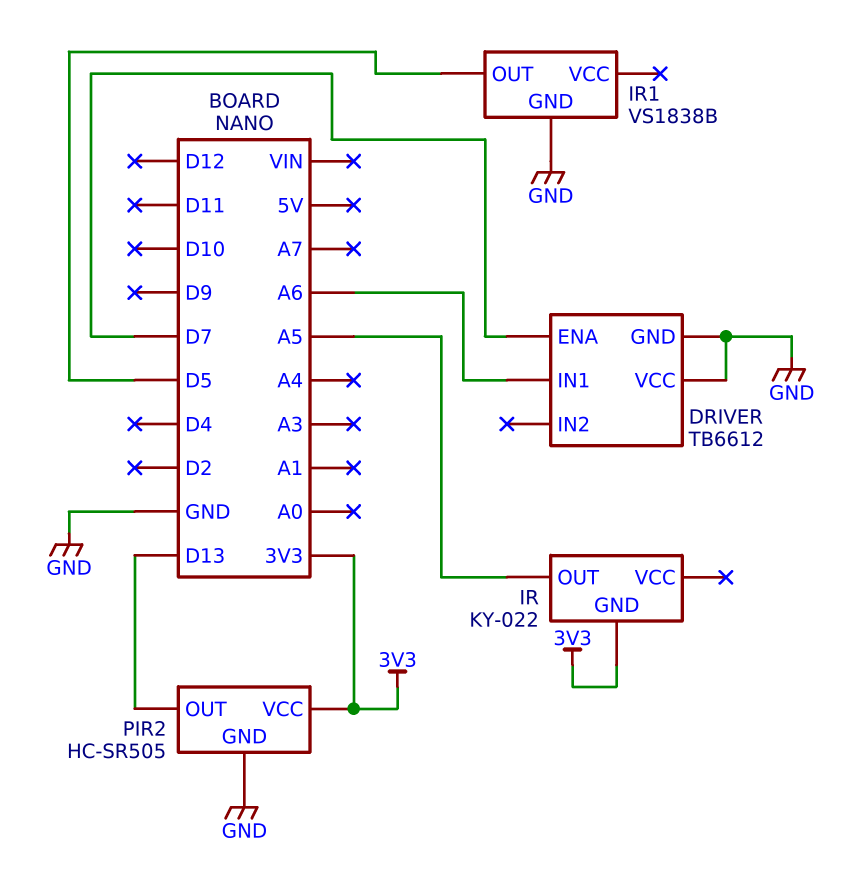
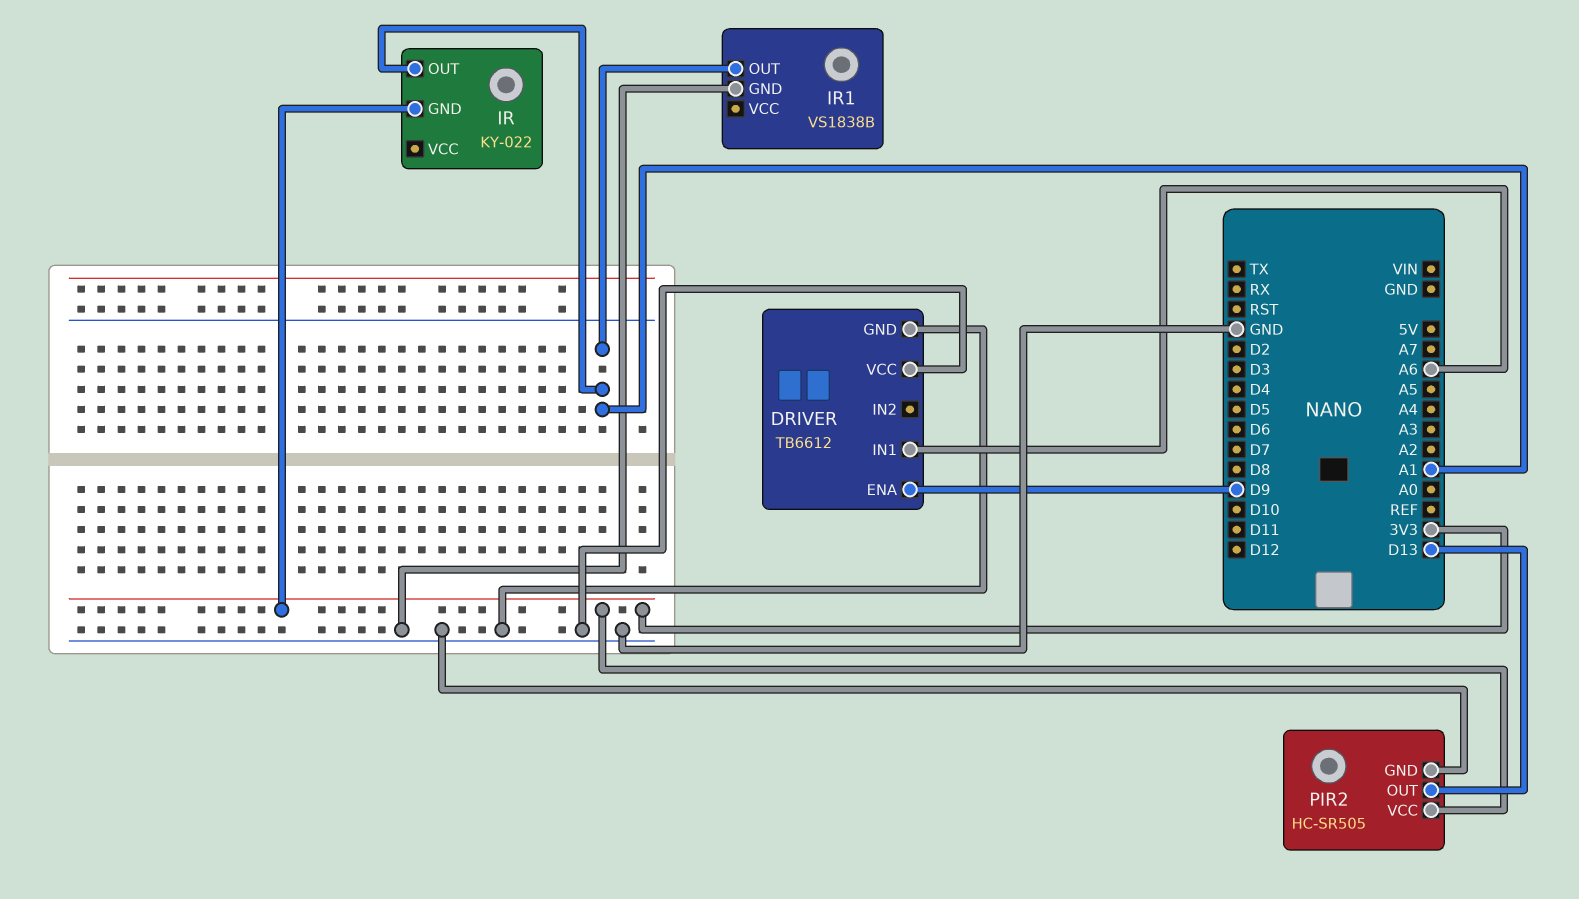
DRIVER pin ENA: D7 -> D9
IR pin OUT: A5 -> A1
IR1 pin OUT: D5 -> A1

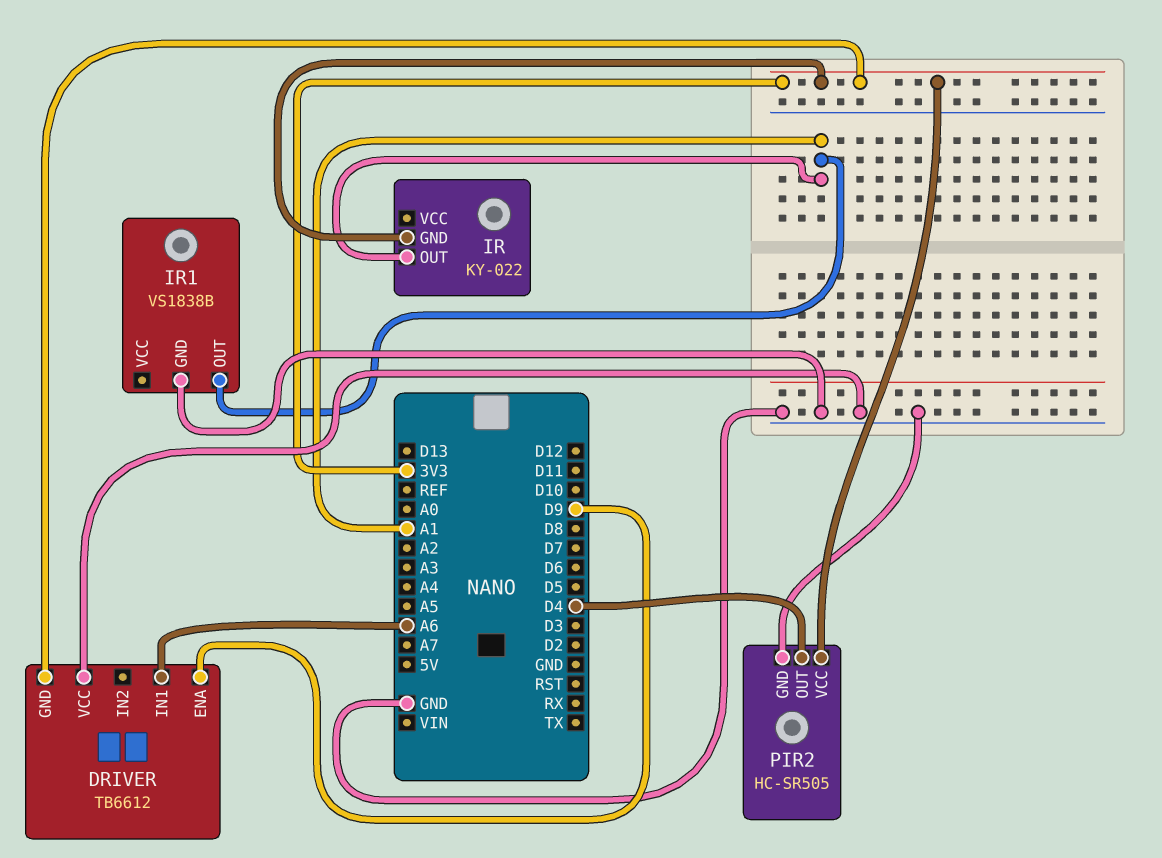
DRIVER pin GND: GND -> 3V3
PIR2 pin OUT: D13 -> D4

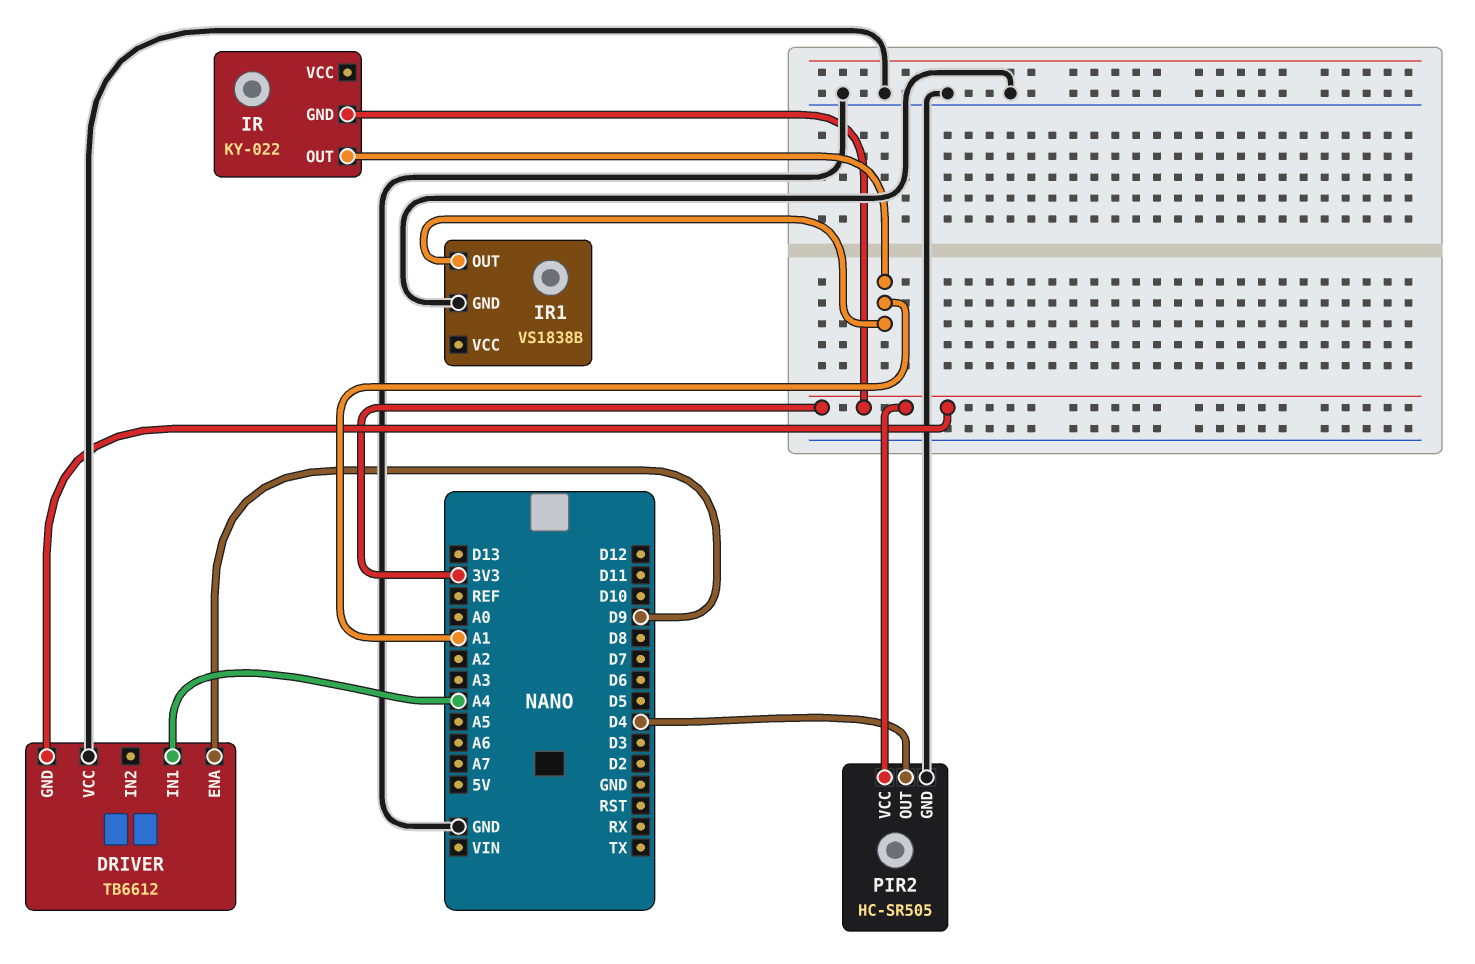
DRIVER pin IN1: A6 -> A4

